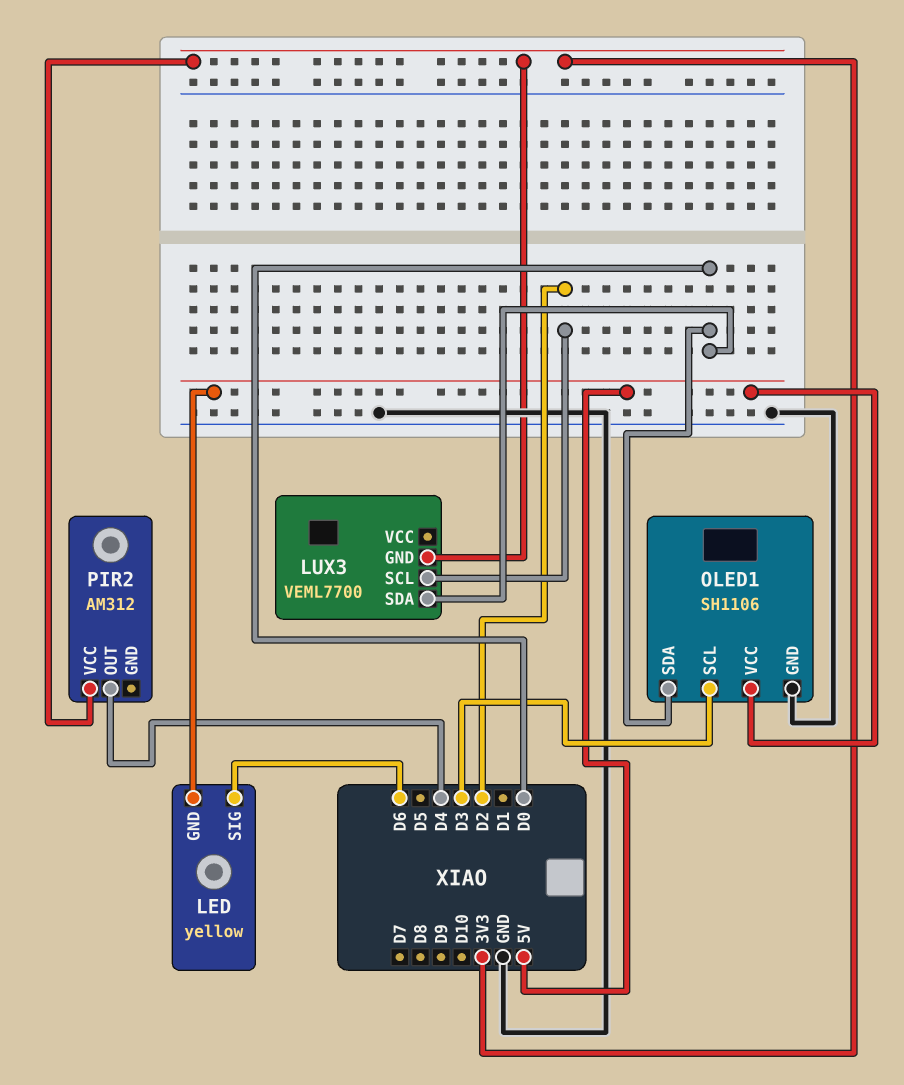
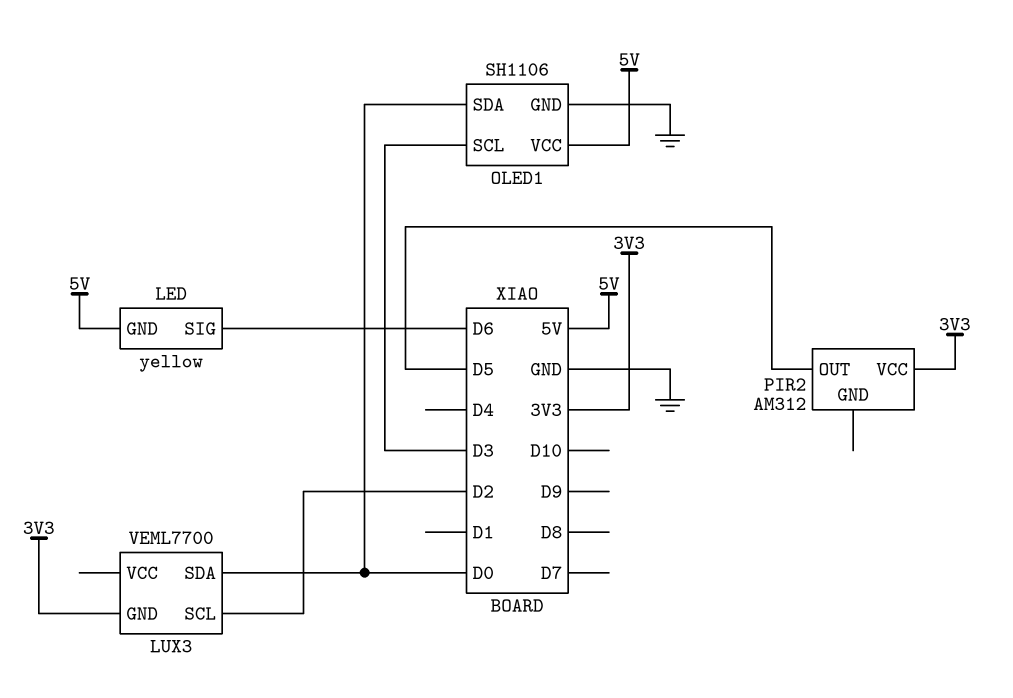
PIR2 pin OUT: D4 -> D5

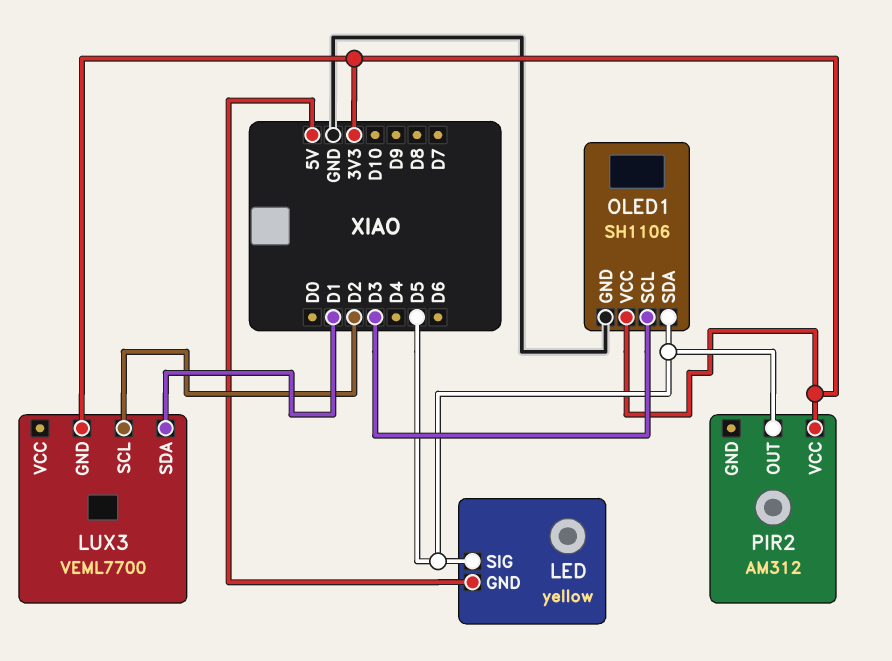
LED pin SIG: D6 -> D5
LUX3 pin SDA: D0 -> D1
OLED1 pin SDA: D0 -> D5
OLED1 pin VCC: 5V -> 3V3

